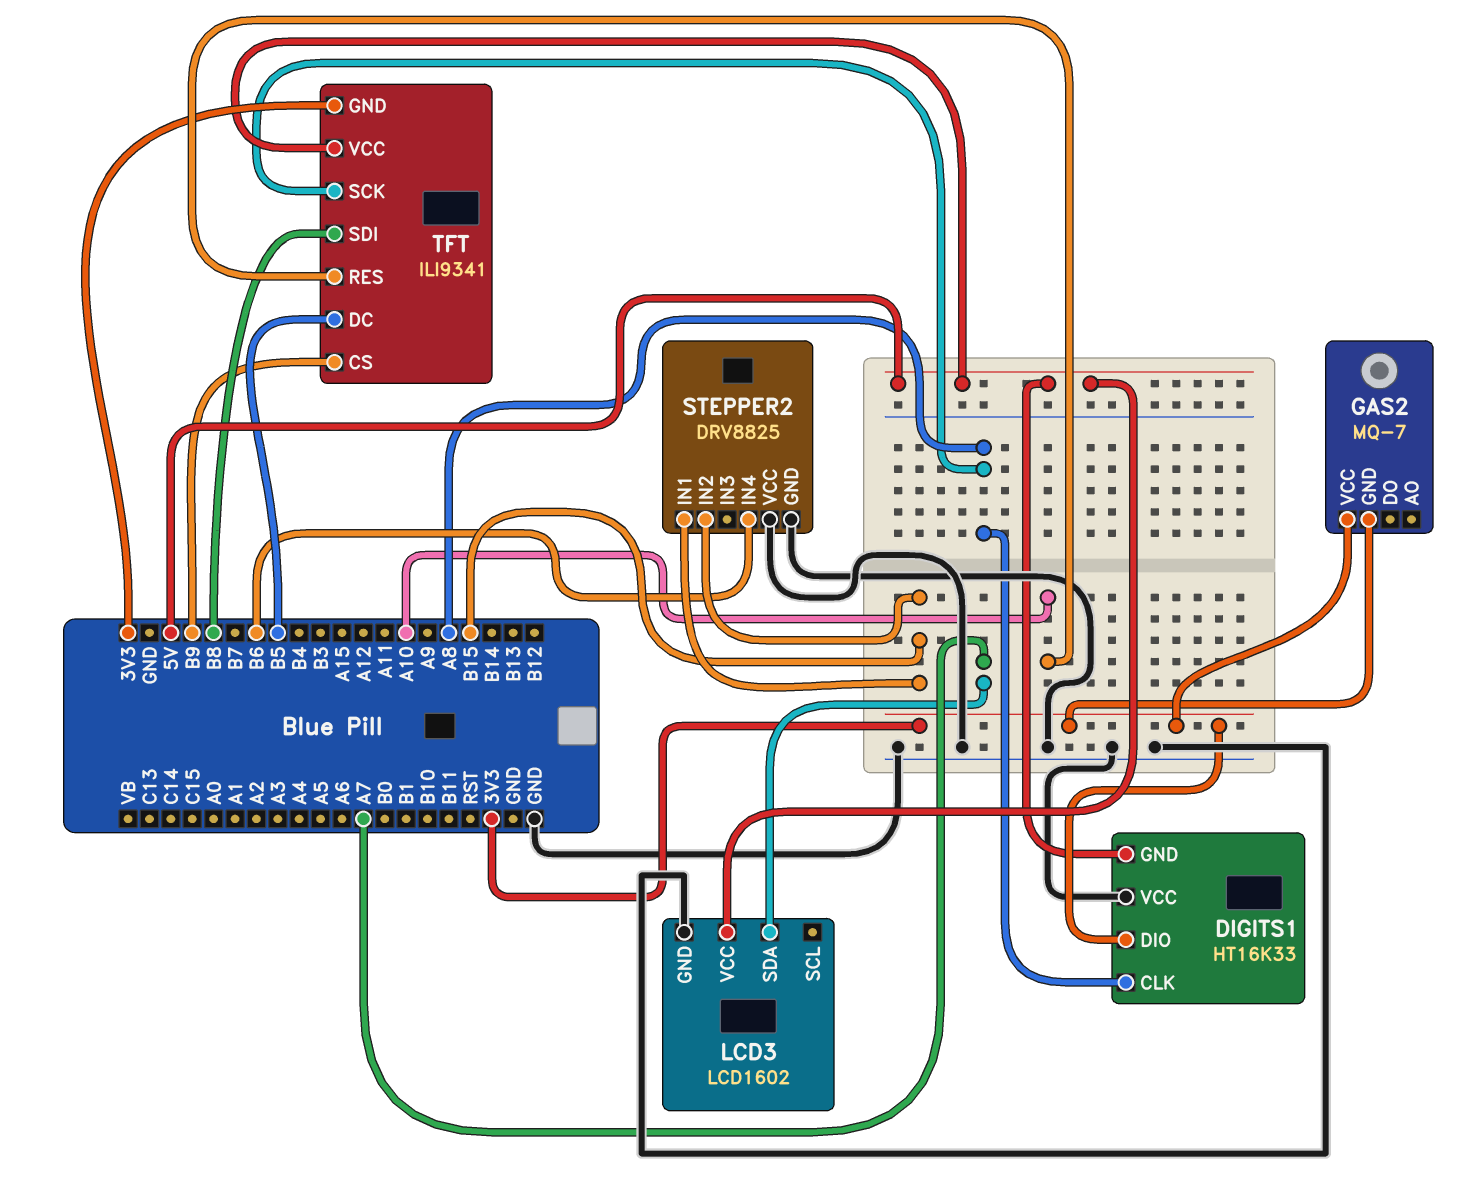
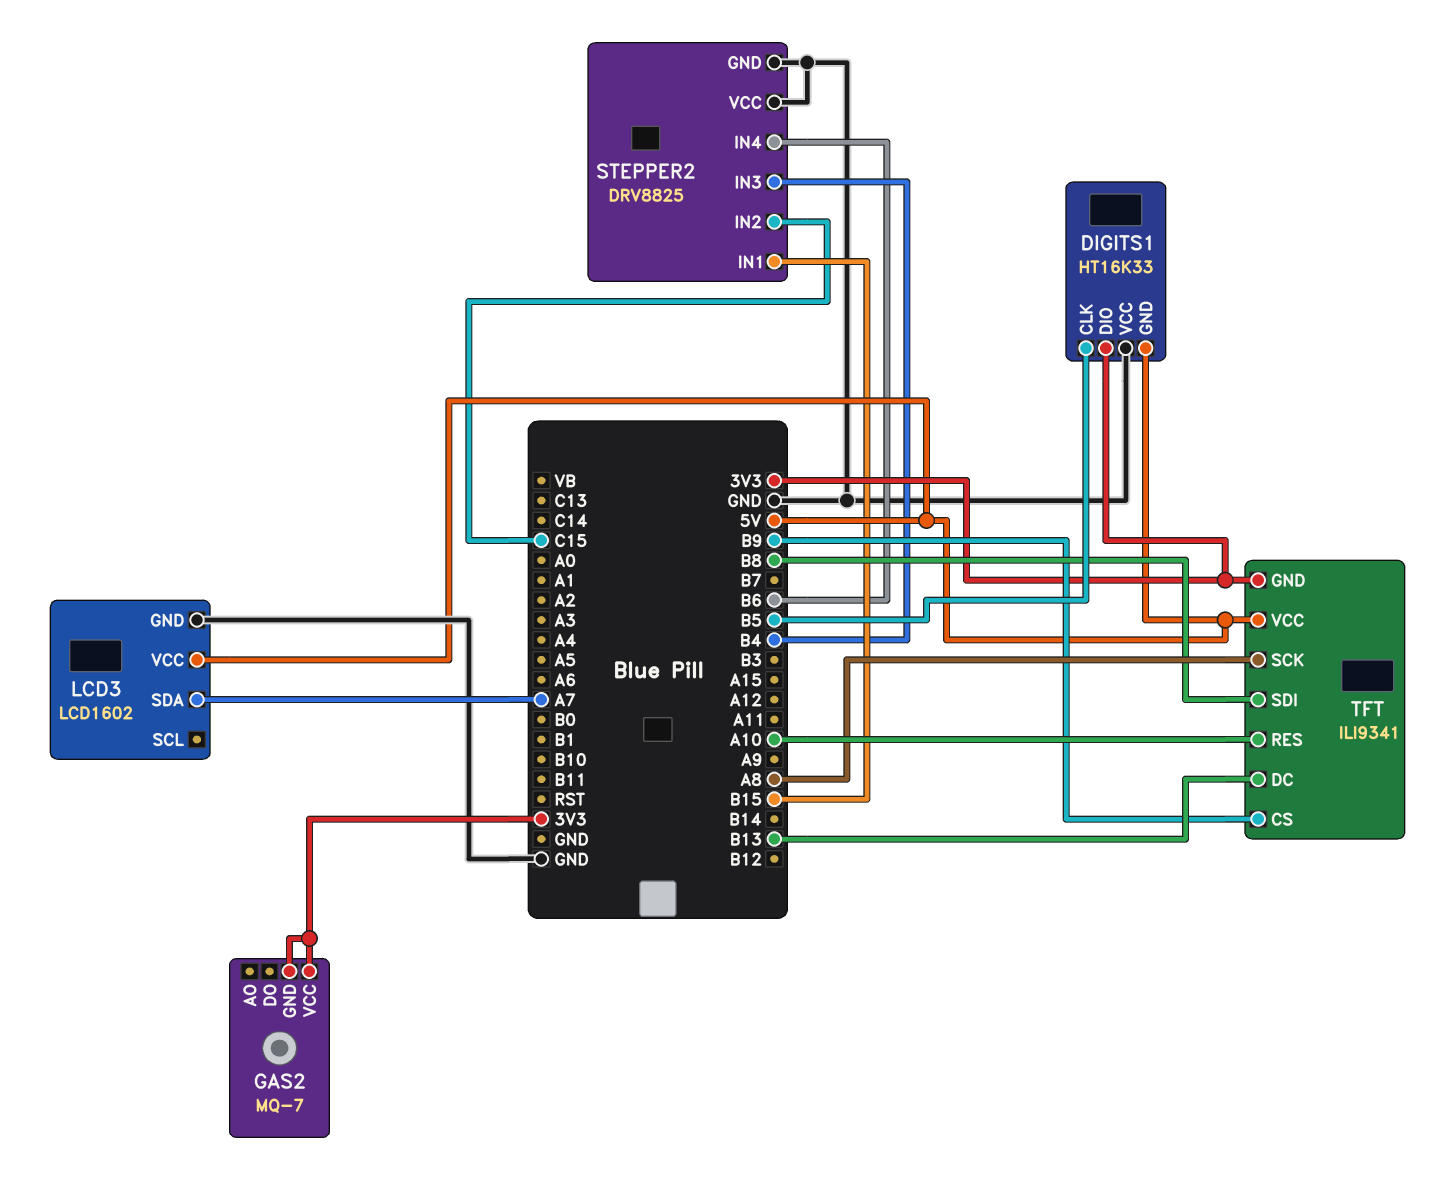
DIGITS1 pin CLK: A8 -> B5
STEPPER2 pin IN2: B15 -> C15
STEPPER2 pin IN3: none -> B4
TFT pin DC: B5 -> B13

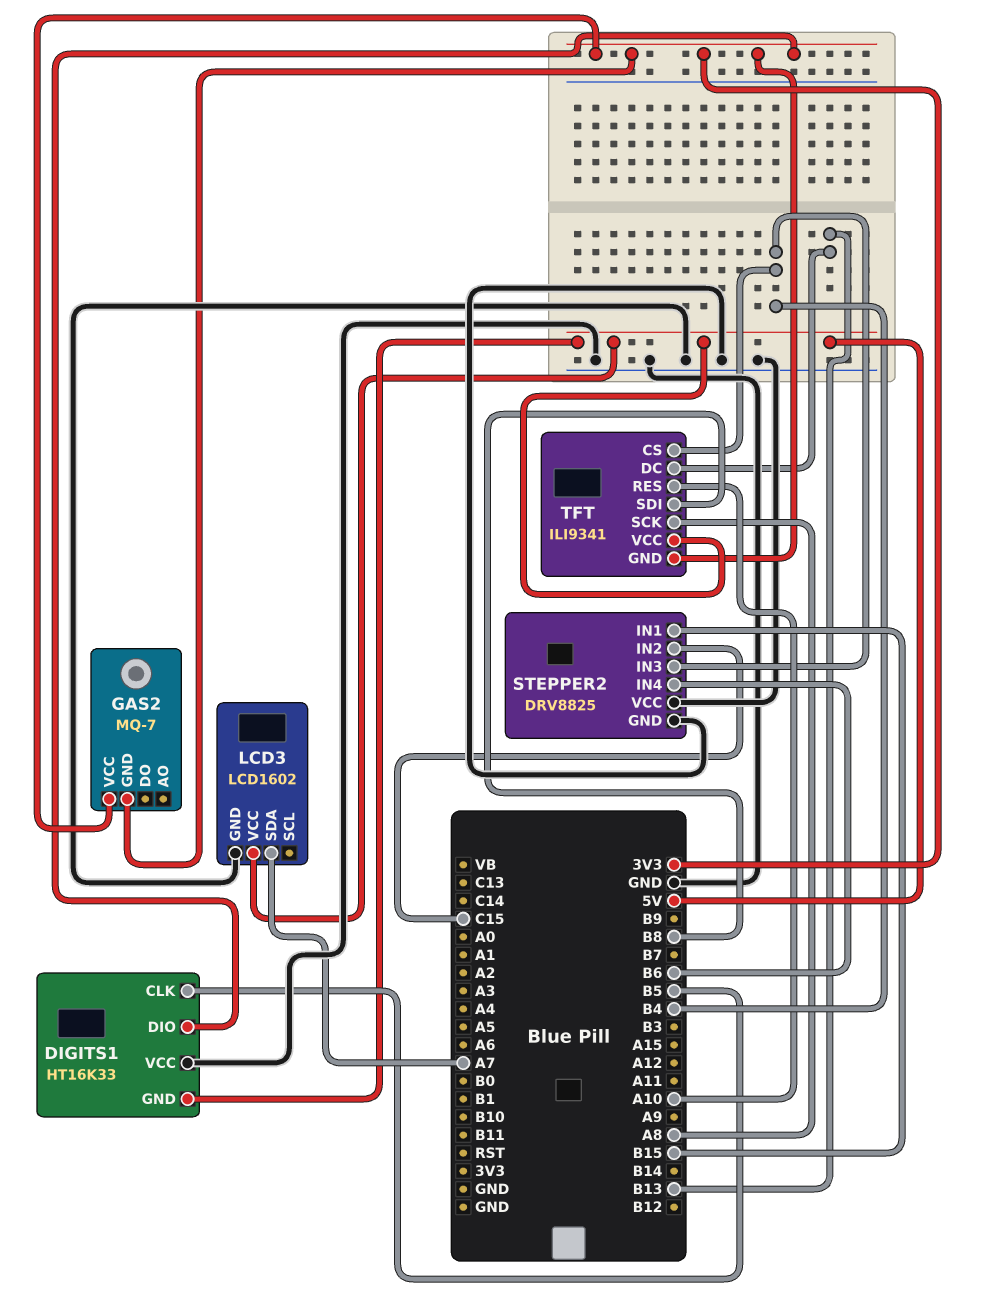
TFT pin CS: B9 -> B4

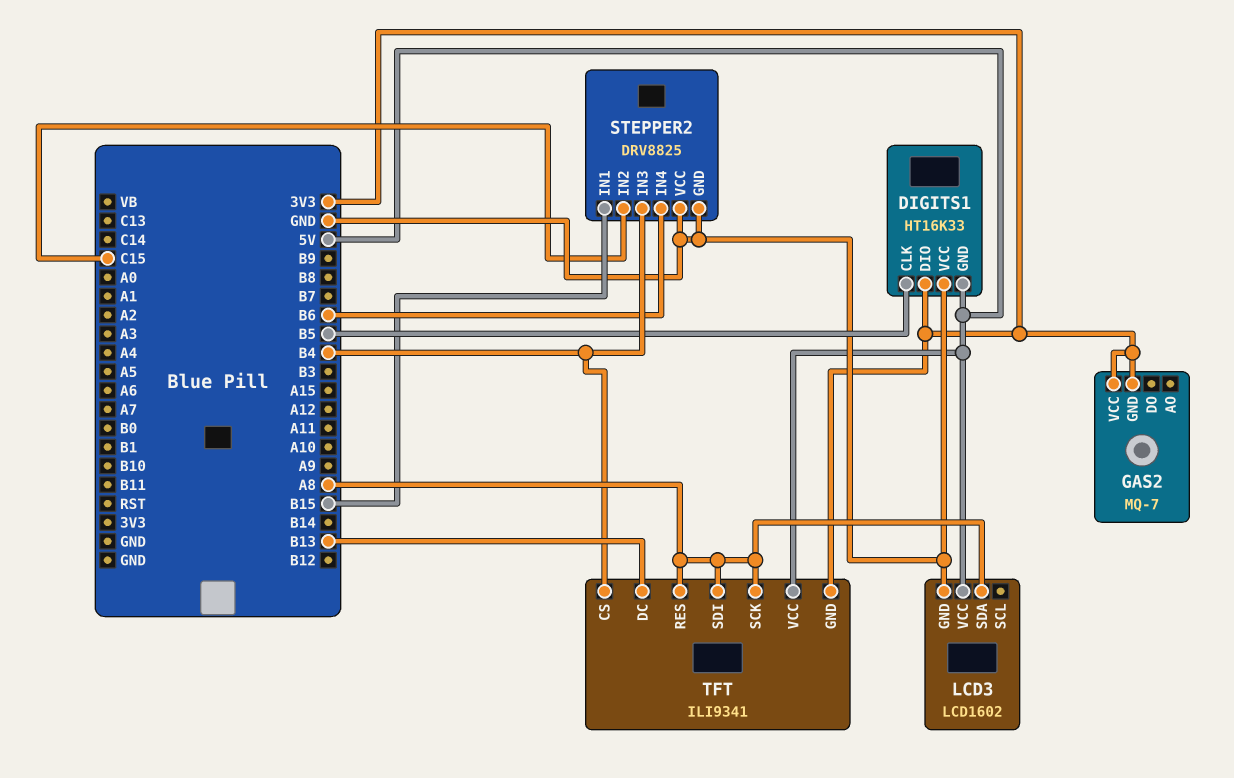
LCD3 pin SDA: A7 -> A8
TFT pin RES: A10 -> A8
TFT pin SDI: B8 -> A8

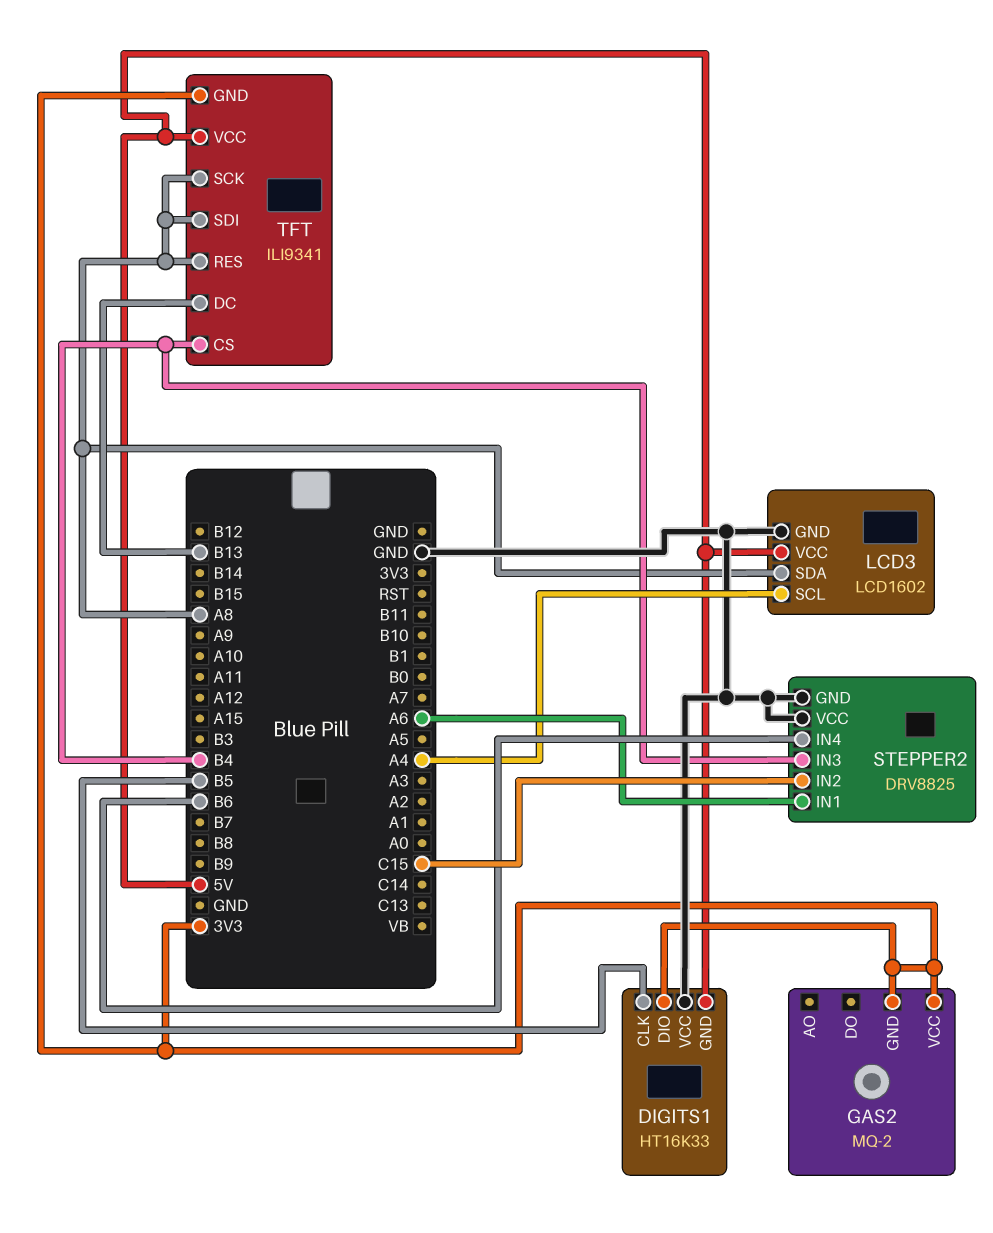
GAS2: MQ-7 -> MQ-2
LCD3 pin SCL: none -> A4
STEPPER2 pin IN1: B15 -> A6

